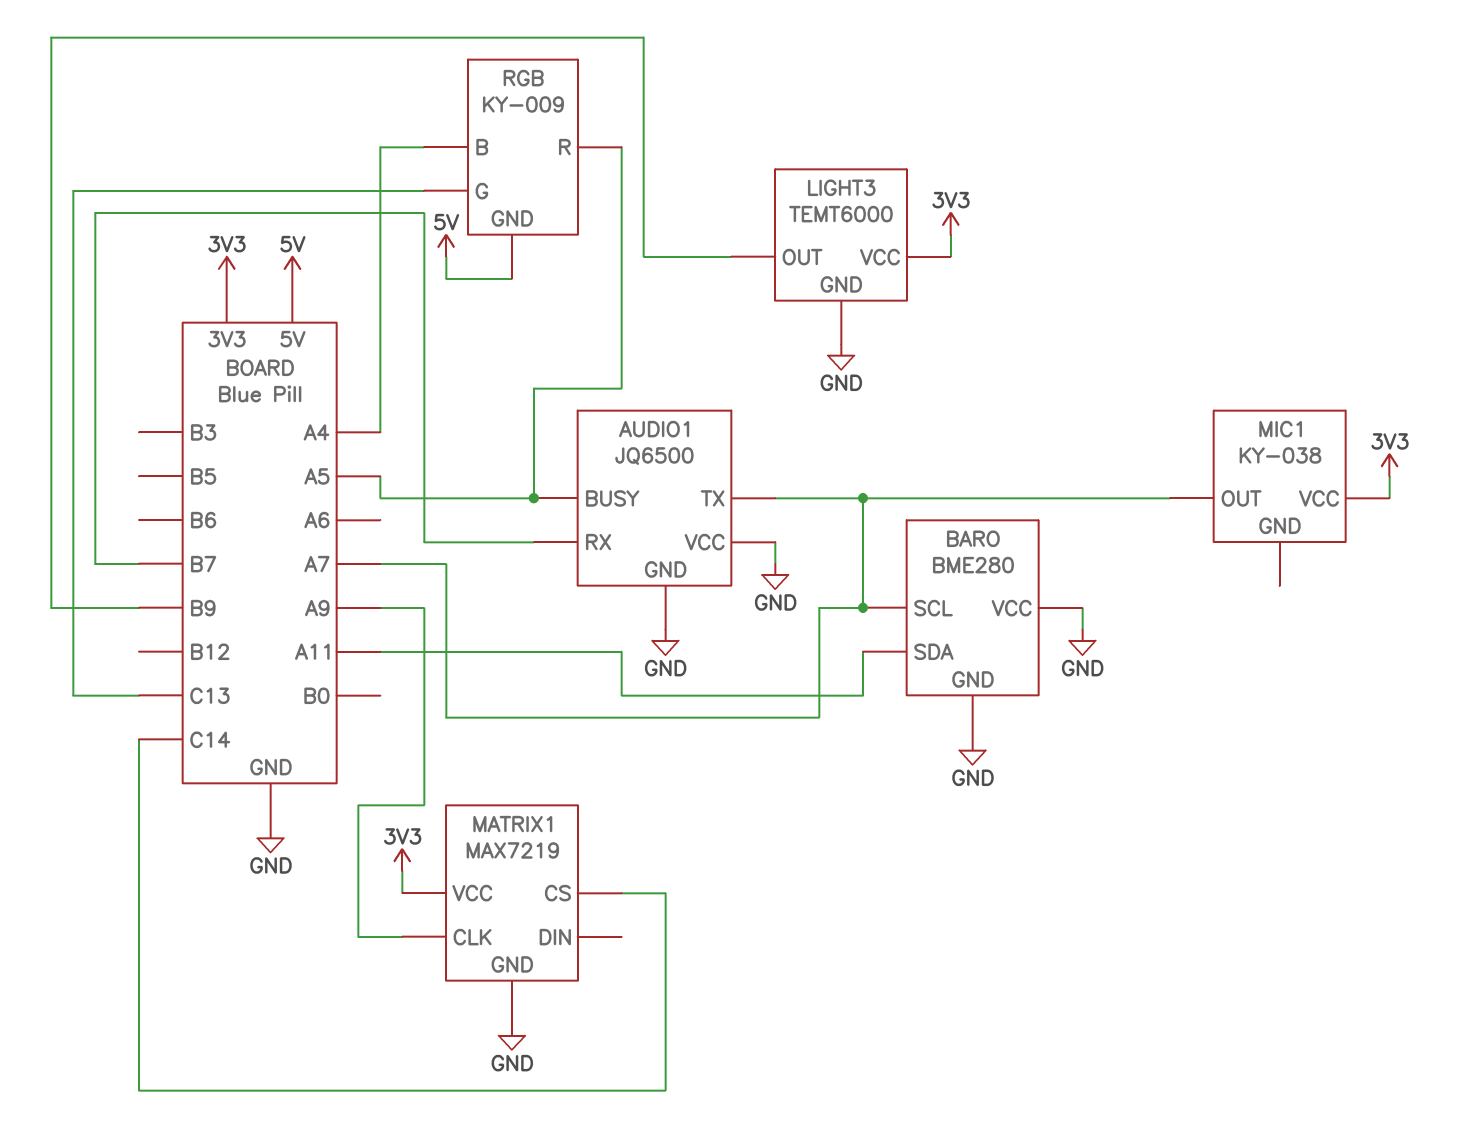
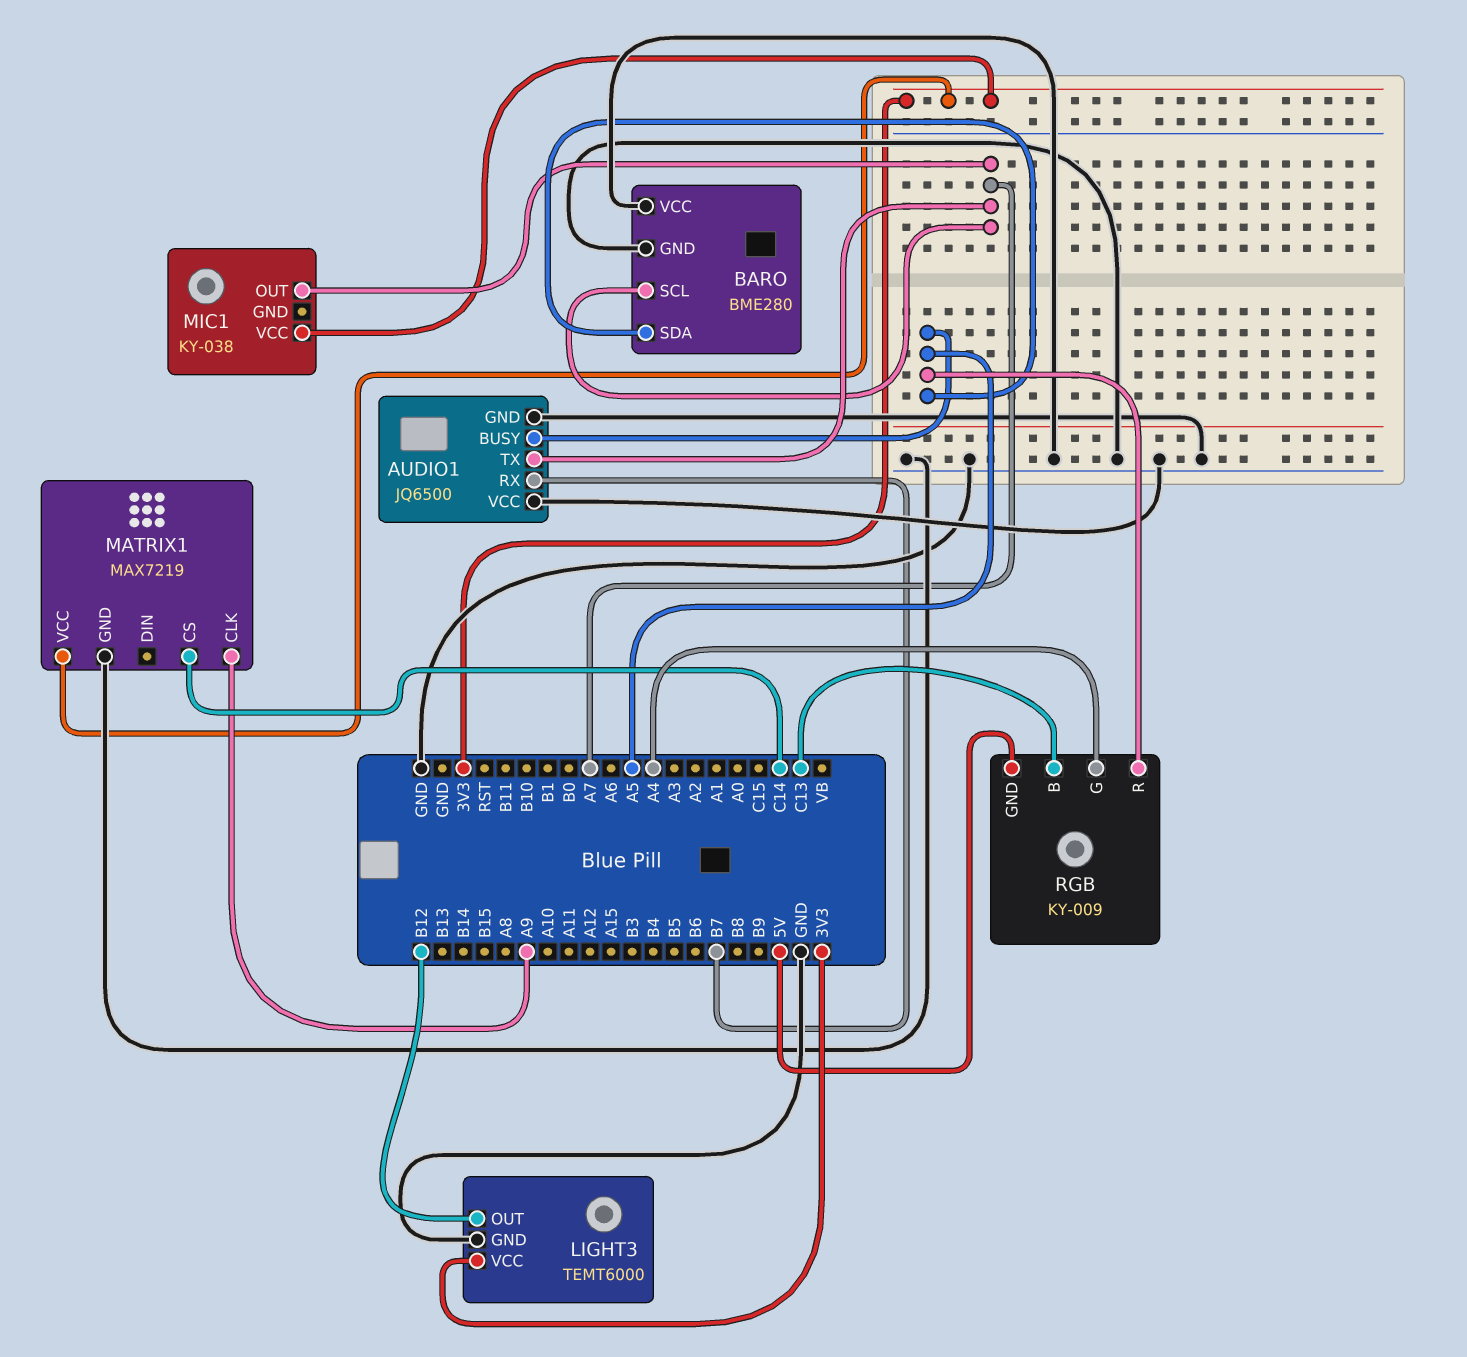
BARO pin SDA: A11 -> A5
LIGHT3 pin OUT: B9 -> B12
RGB pin B: A4 -> C13
RGB pin G: C13 -> A4

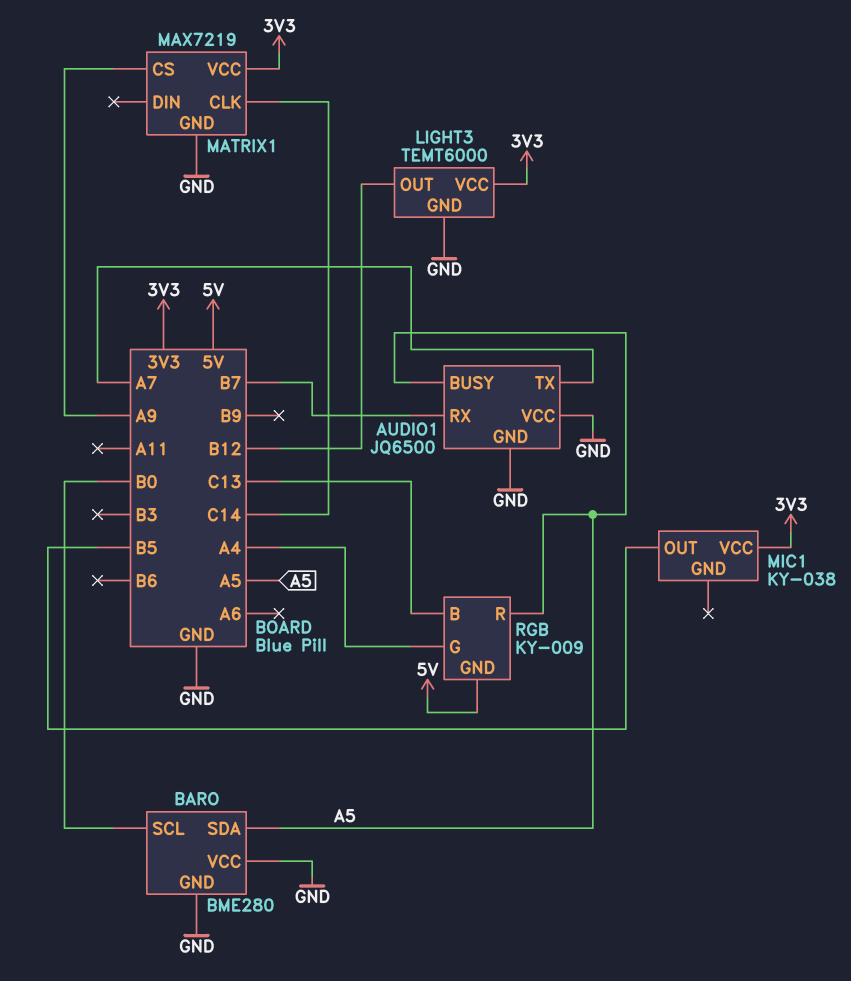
BARO pin SCL: A7 -> B0
MATRIX1 pin CLK: A9 -> C14
MATRIX1 pin CS: C14 -> A9
MIC1 pin OUT: A7 -> B5

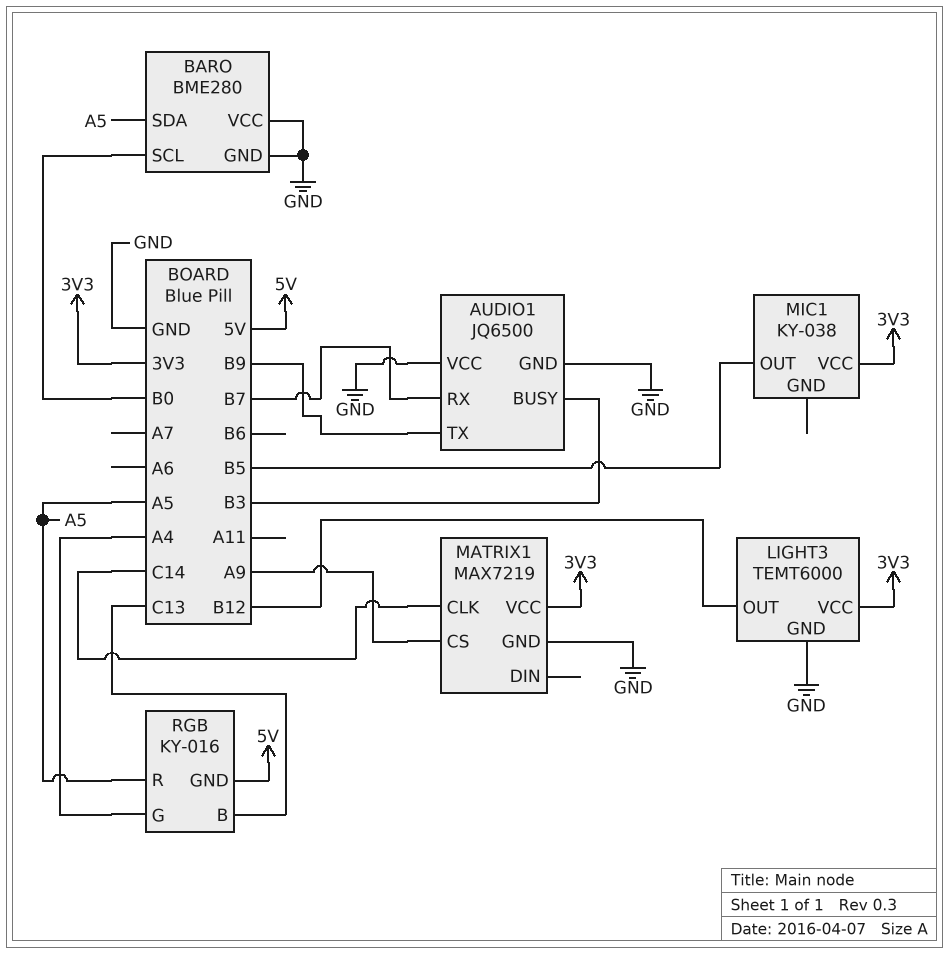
AUDIO1 pin BUSY: A5 -> B3
AUDIO1 pin TX: A7 -> B9
RGB: KY-009 -> KY-016

